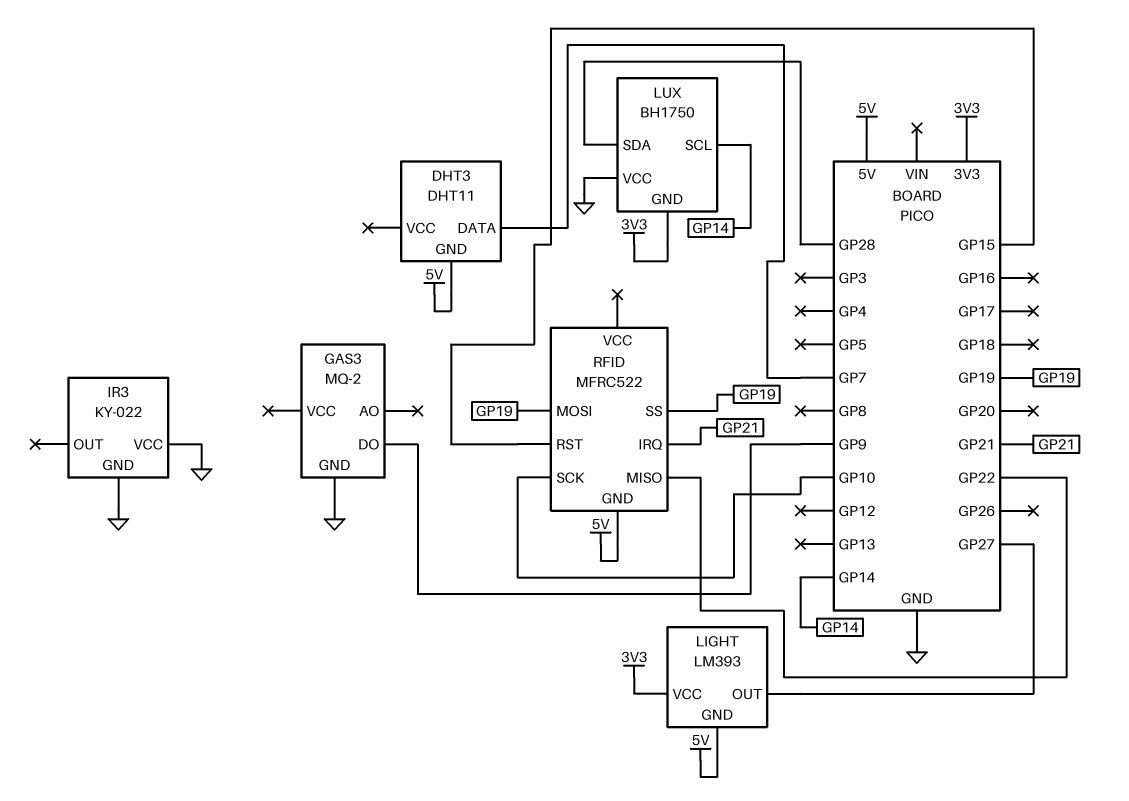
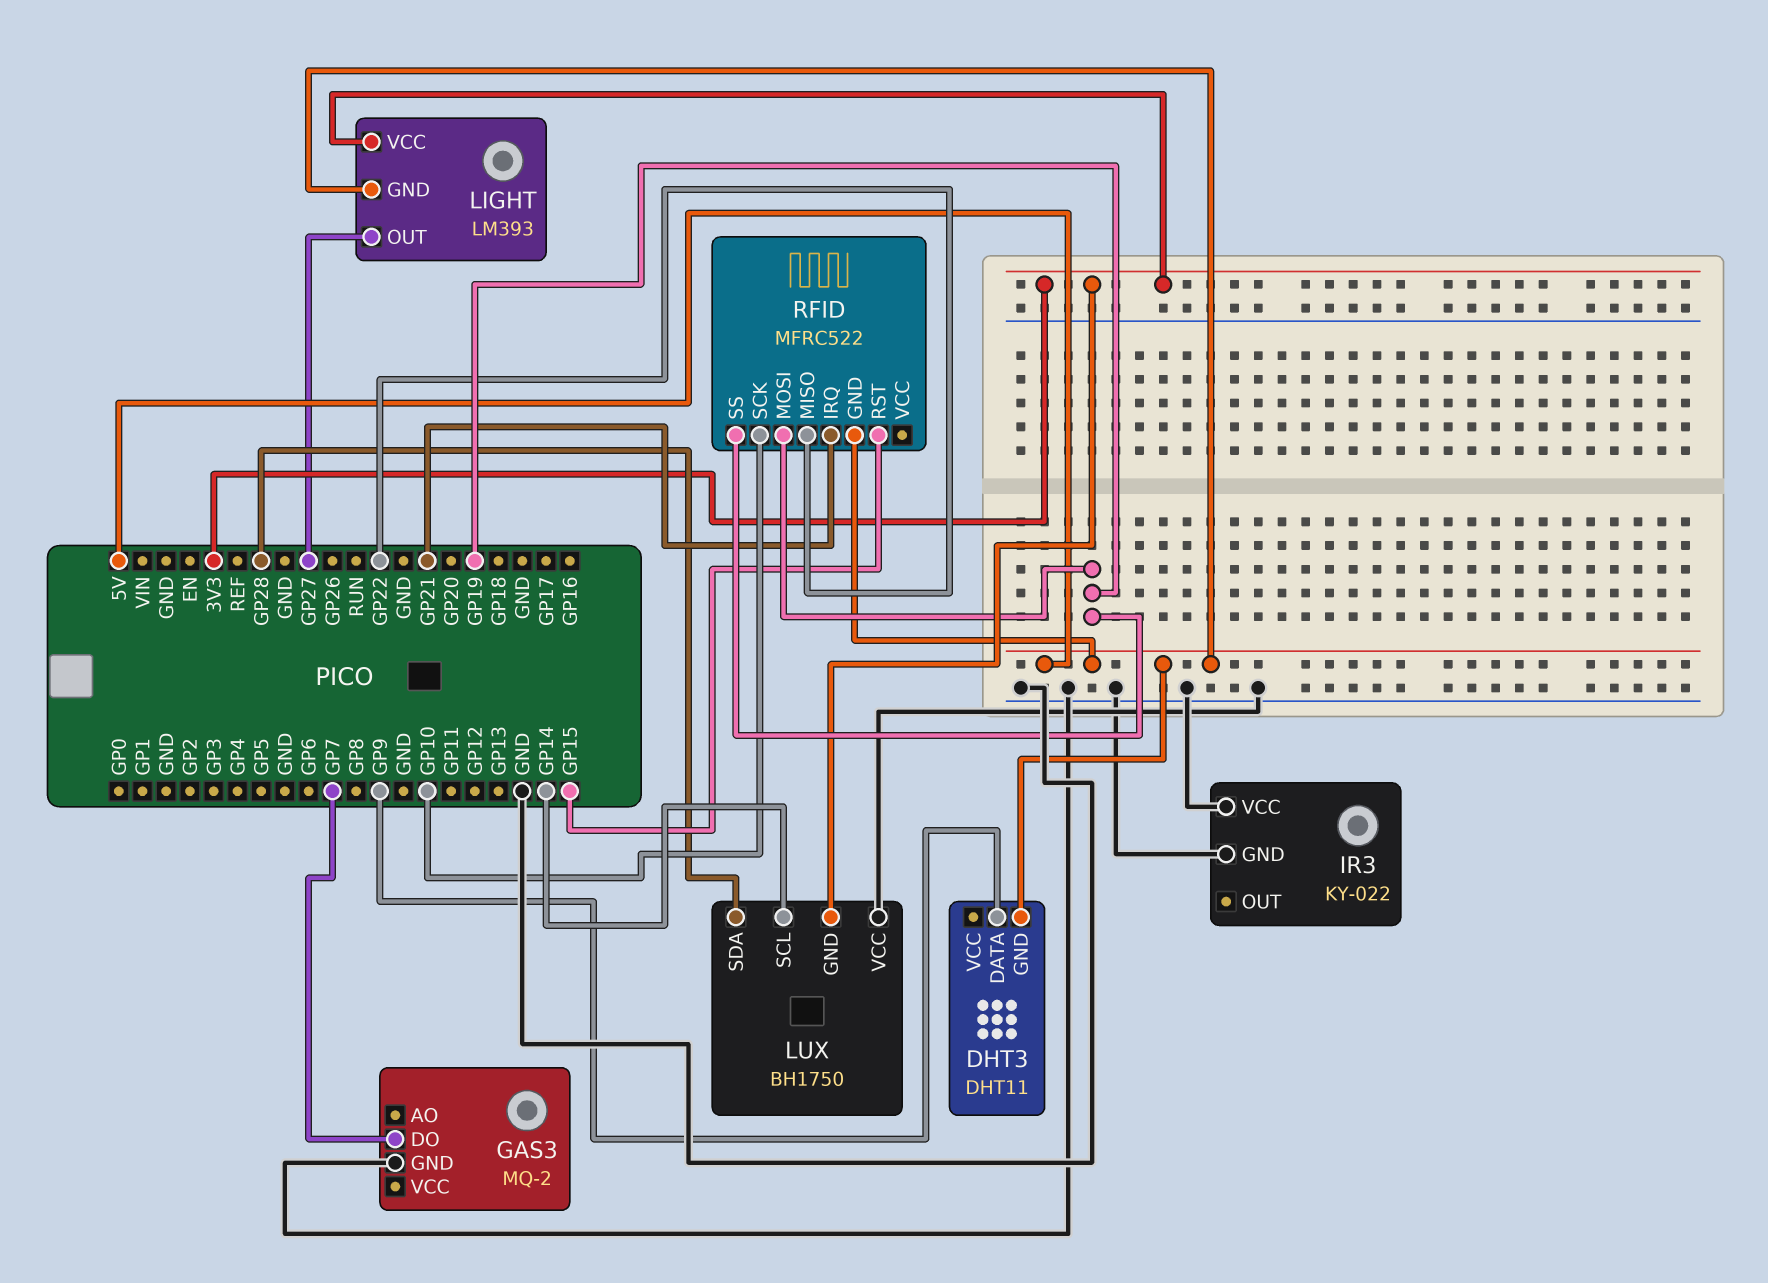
DHT3 pin DATA: GP7 -> GP9
GAS3 pin DO: GP9 -> GP7

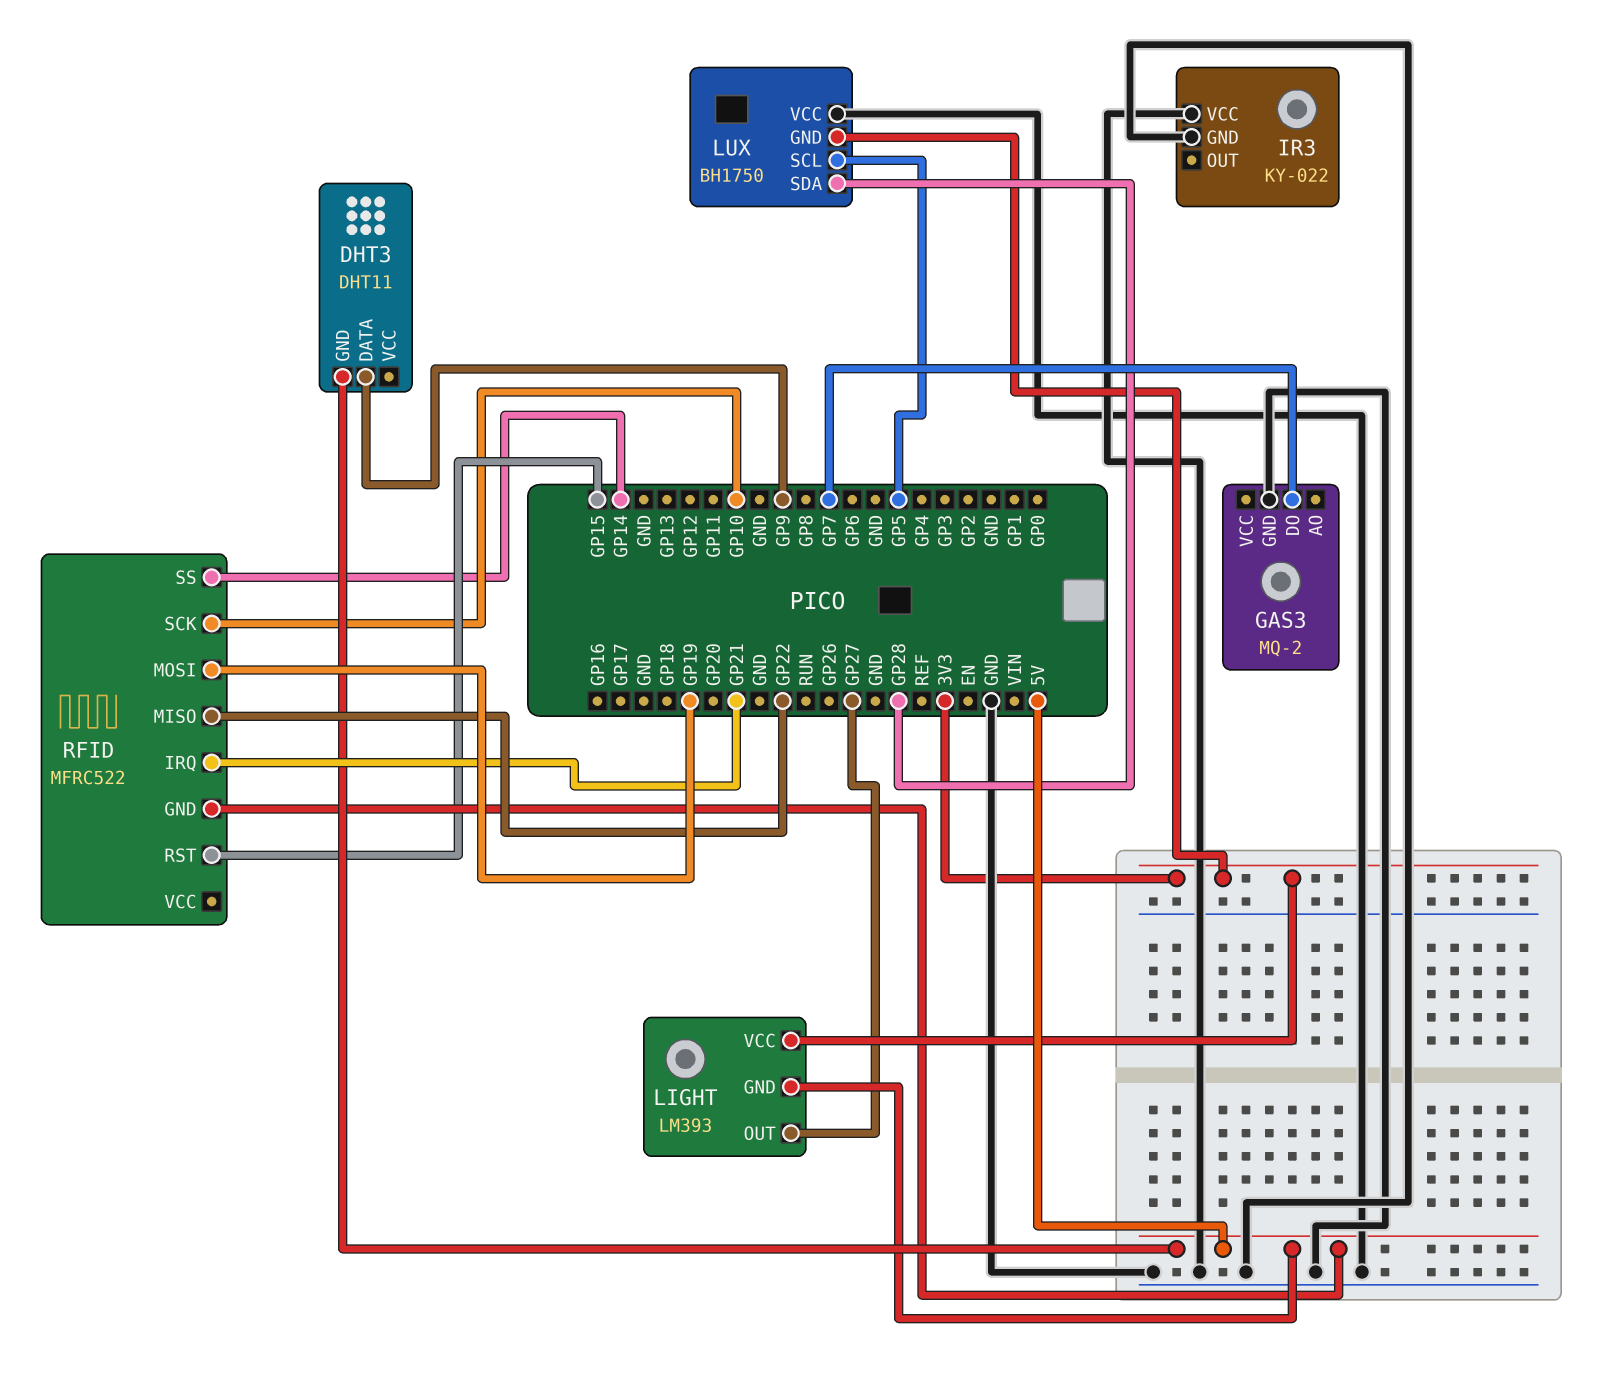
LUX pin SCL: GP14 -> GP5
RFID pin SS: GP19 -> GP14

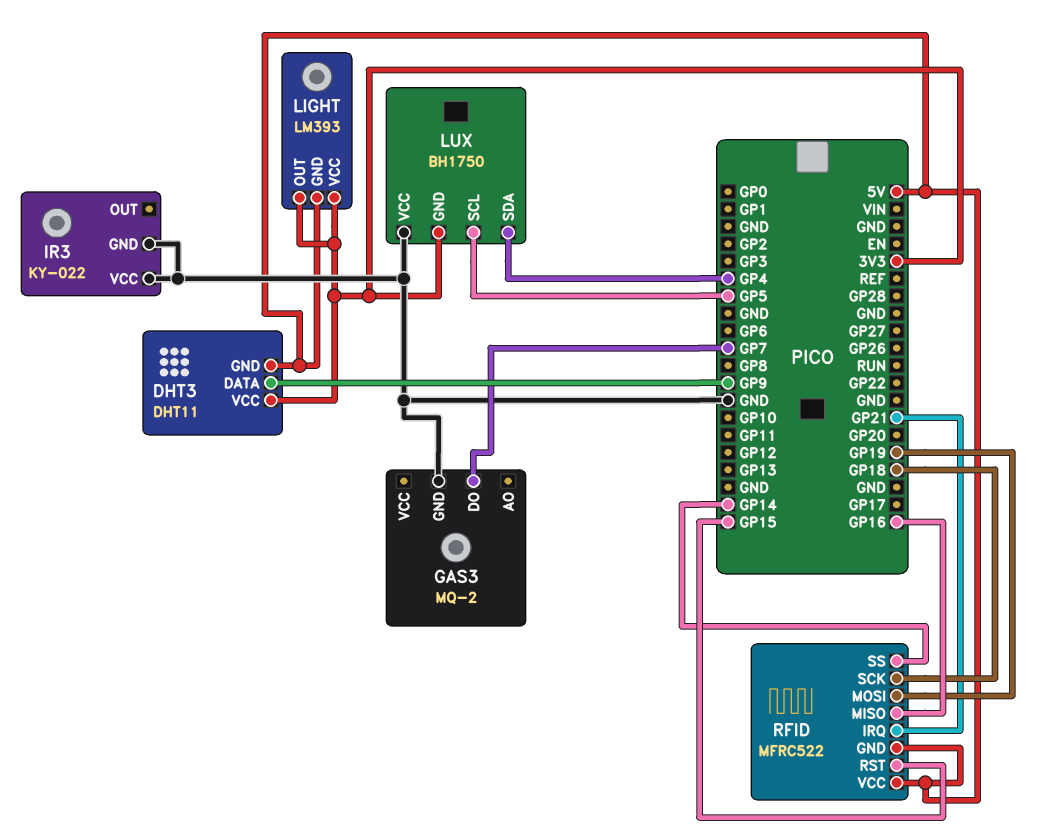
DHT3 pin VCC: none -> 3V3
LIGHT pin OUT: GP27 -> 3V3
LUX pin SDA: GP28 -> GP4
RFID pin MISO: GP22 -> GP16
RFID pin SCK: GP10 -> GP18
RFID pin VCC: none -> 5V

